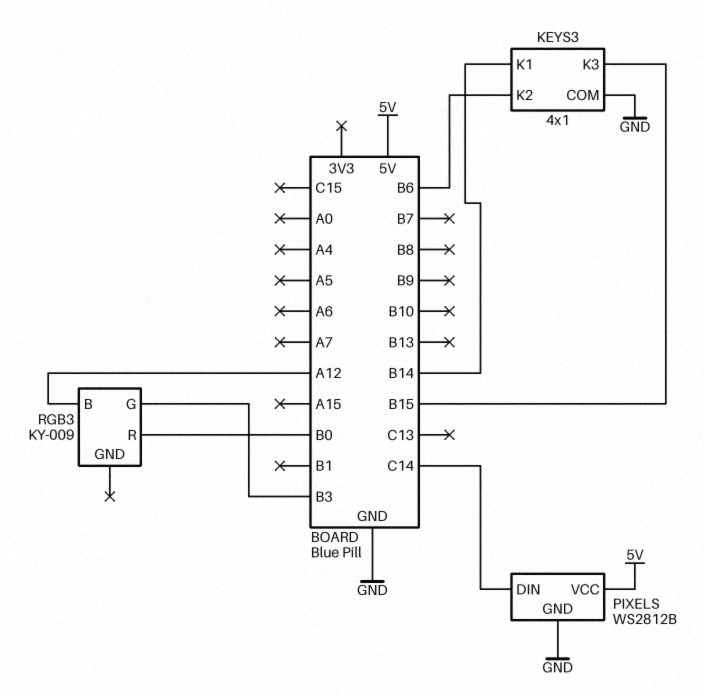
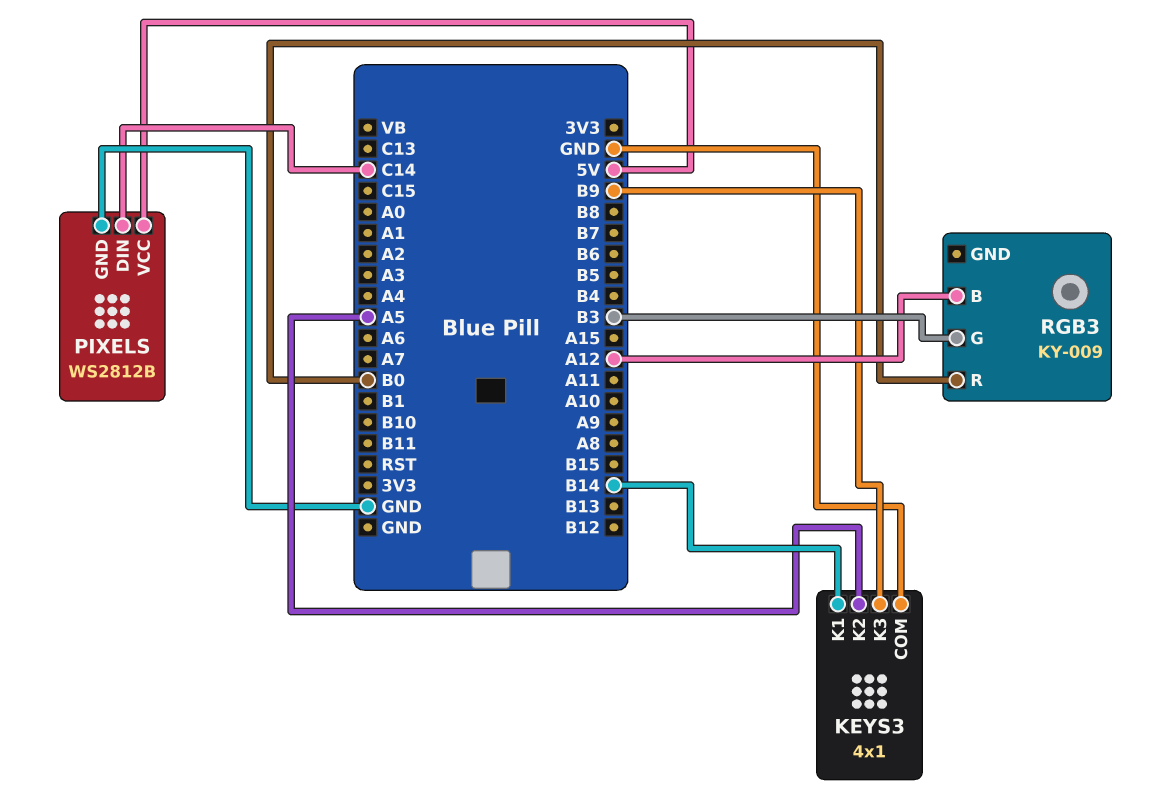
KEYS3 pin K2: B6 -> A5
KEYS3 pin K3: B15 -> B9

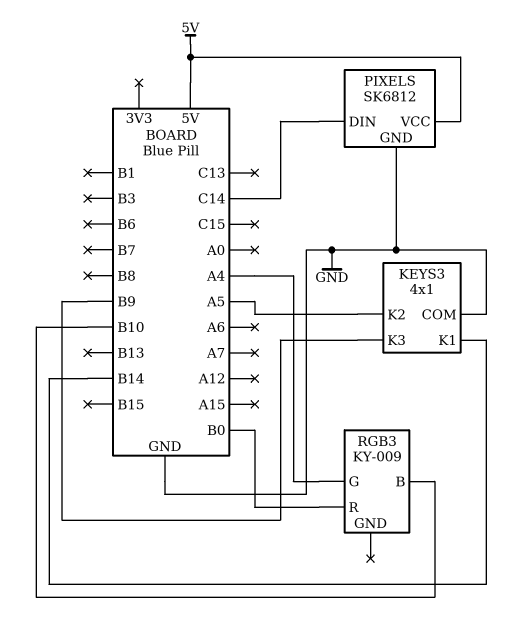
PIXELS: WS2812B -> SK6812
RGB3 pin B: A12 -> B10
RGB3 pin G: B3 -> A4

